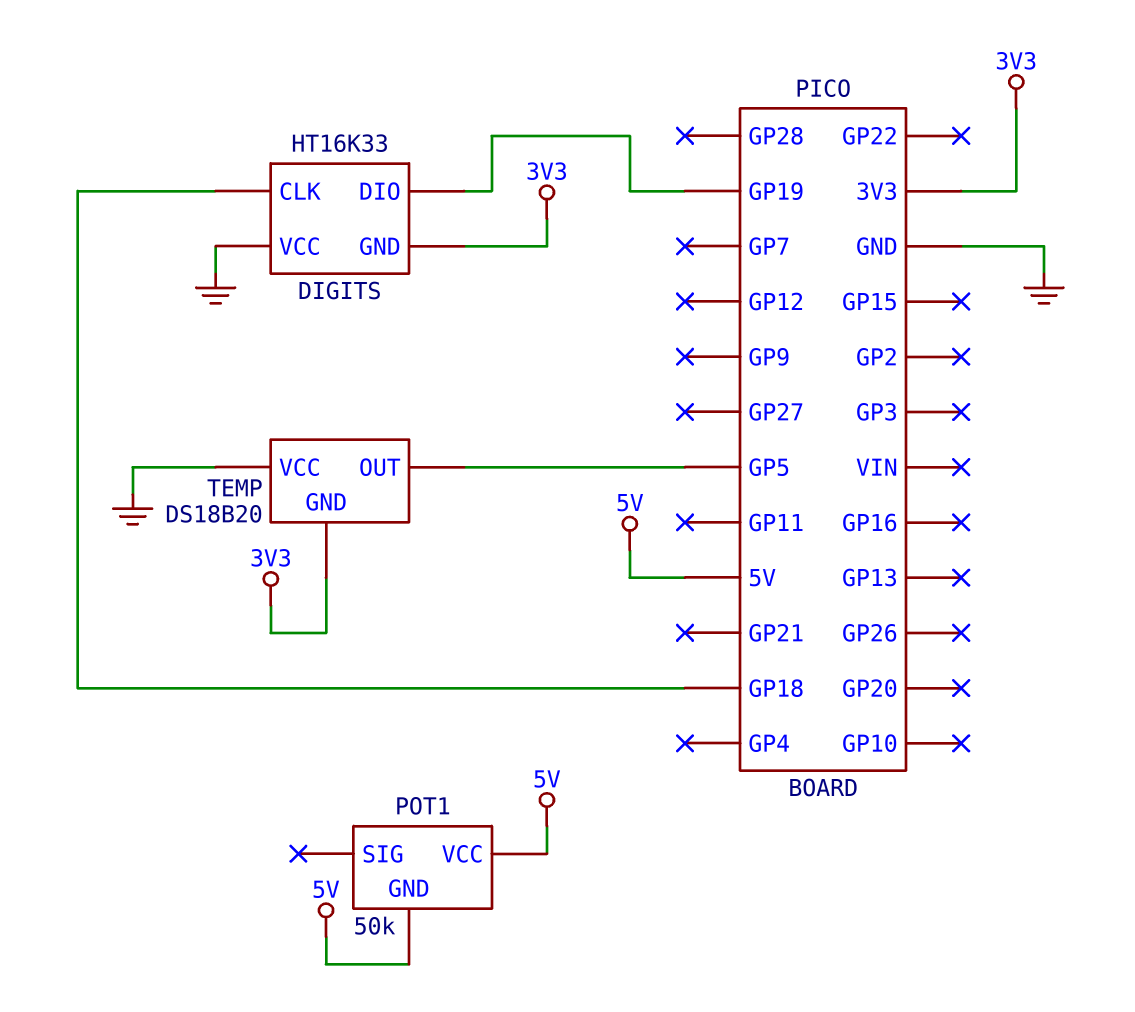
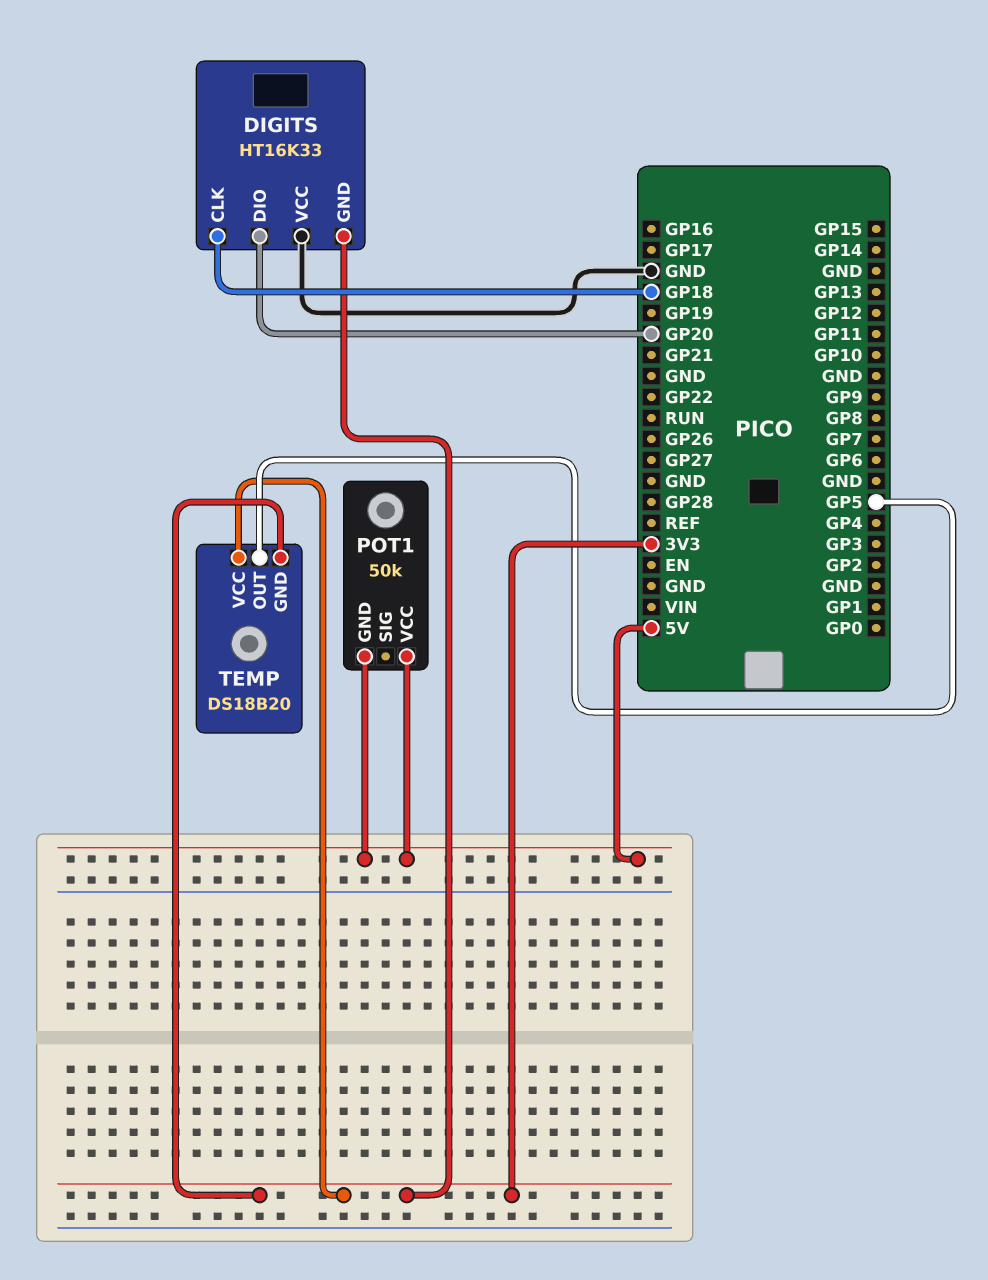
DIGITS pin DIO: GP19 -> GP20
TEMP pin VCC: GND -> 3V3

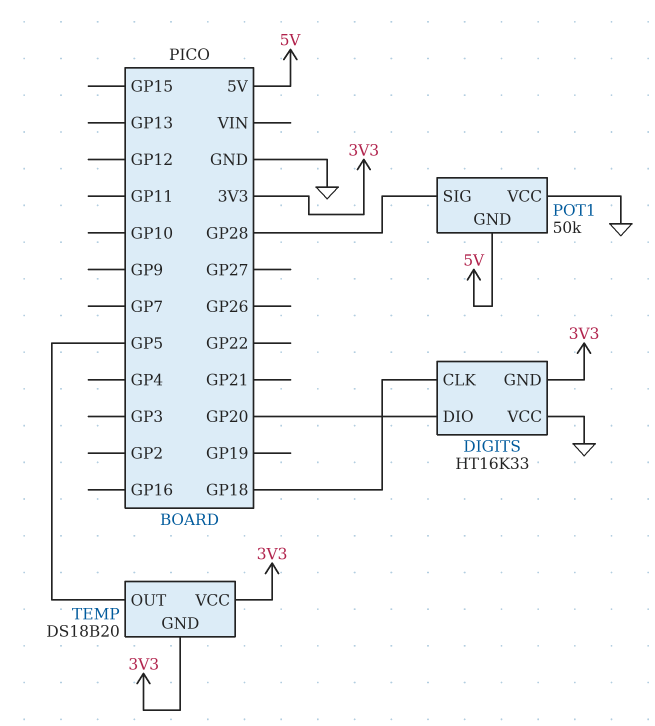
POT1 pin SIG: none -> GP28
POT1 pin VCC: 5V -> GND

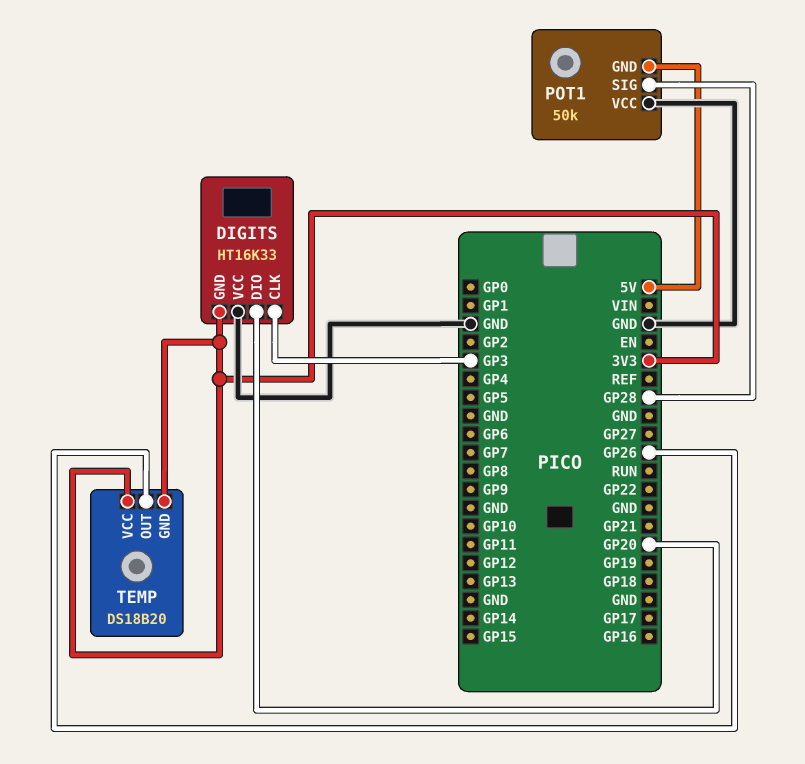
DIGITS pin CLK: GP18 -> GP3
TEMP pin OUT: GP5 -> GP26

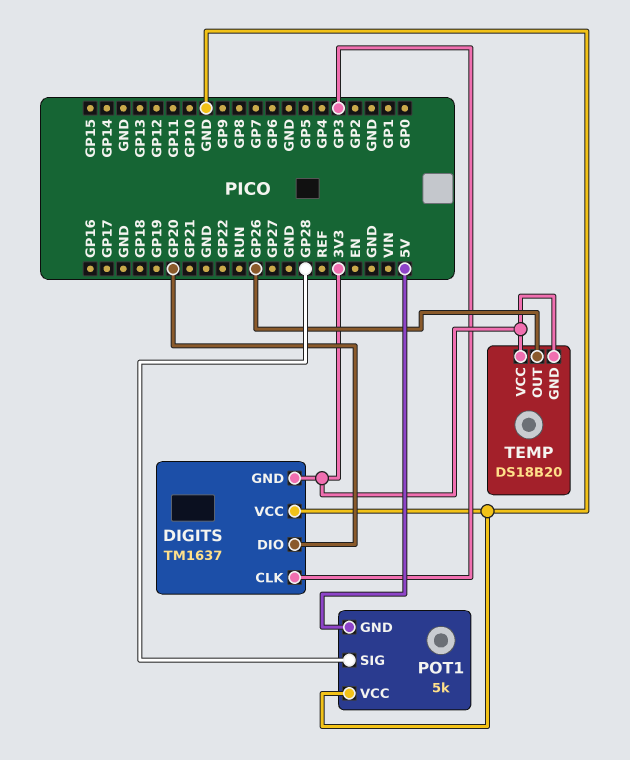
DIGITS: HT16K33 -> TM1637
POT1: 50k -> 5k

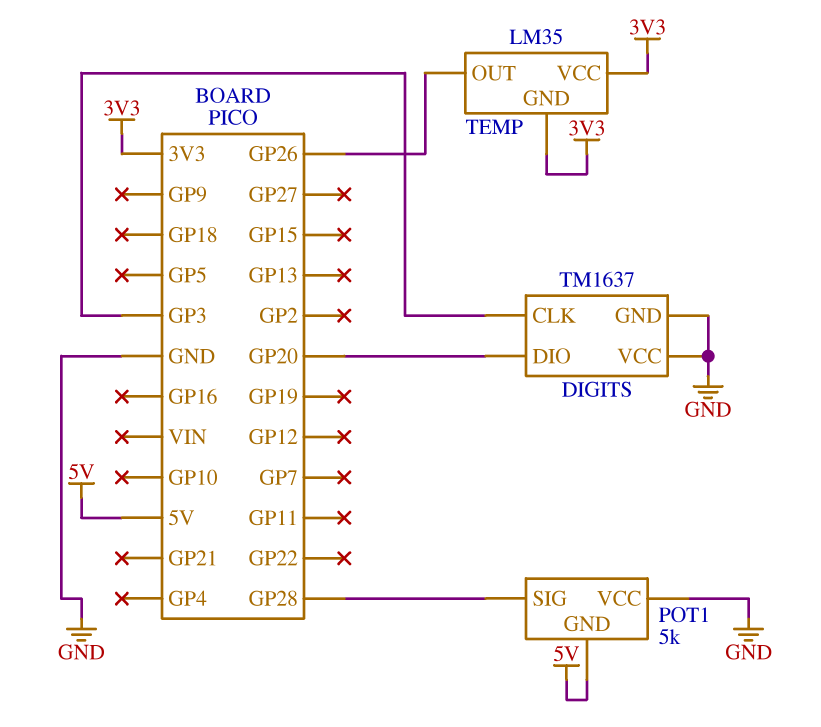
DIGITS pin GND: 3V3 -> GND
TEMP: DS18B20 -> LM35

